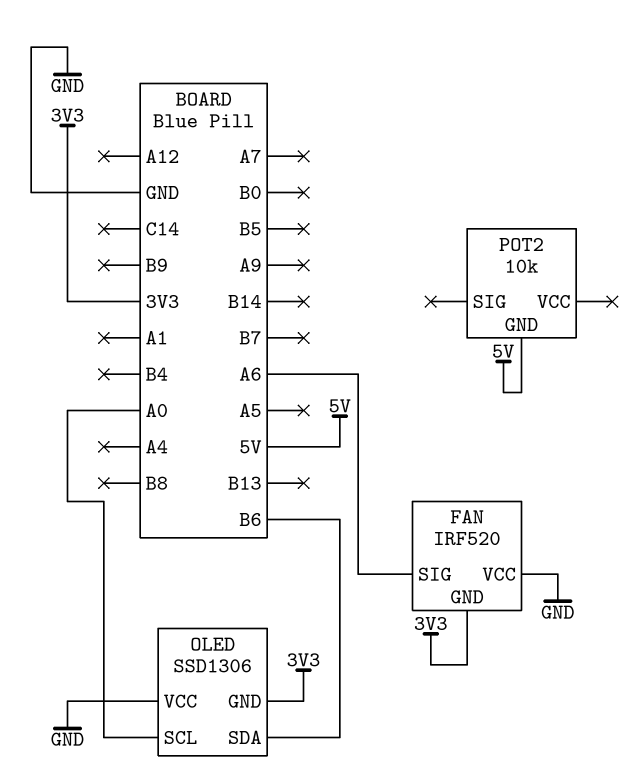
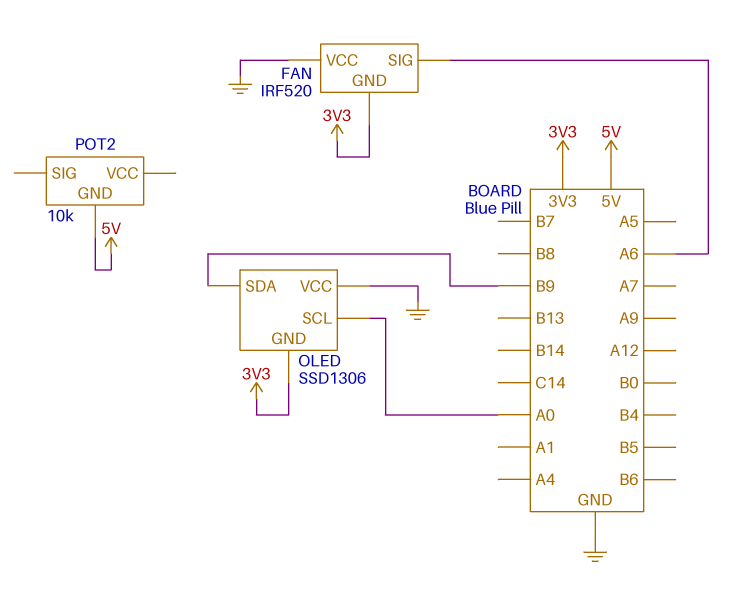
OLED pin SDA: B6 -> B9

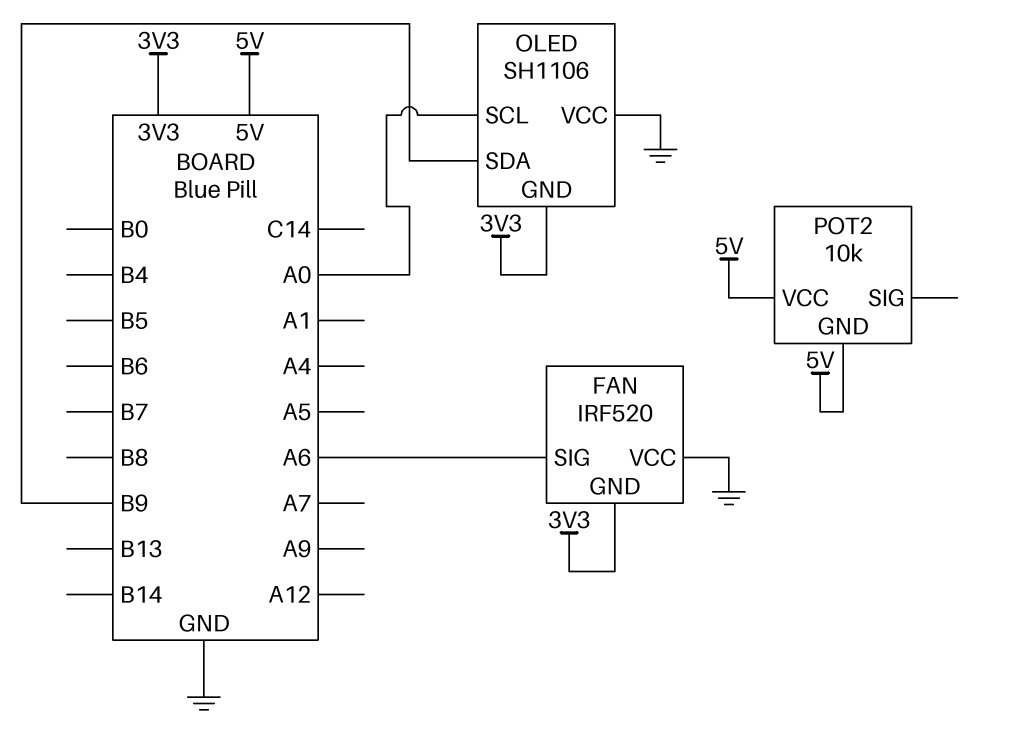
OLED: SSD1306 -> SH1106
POT2 pin VCC: none -> 5V

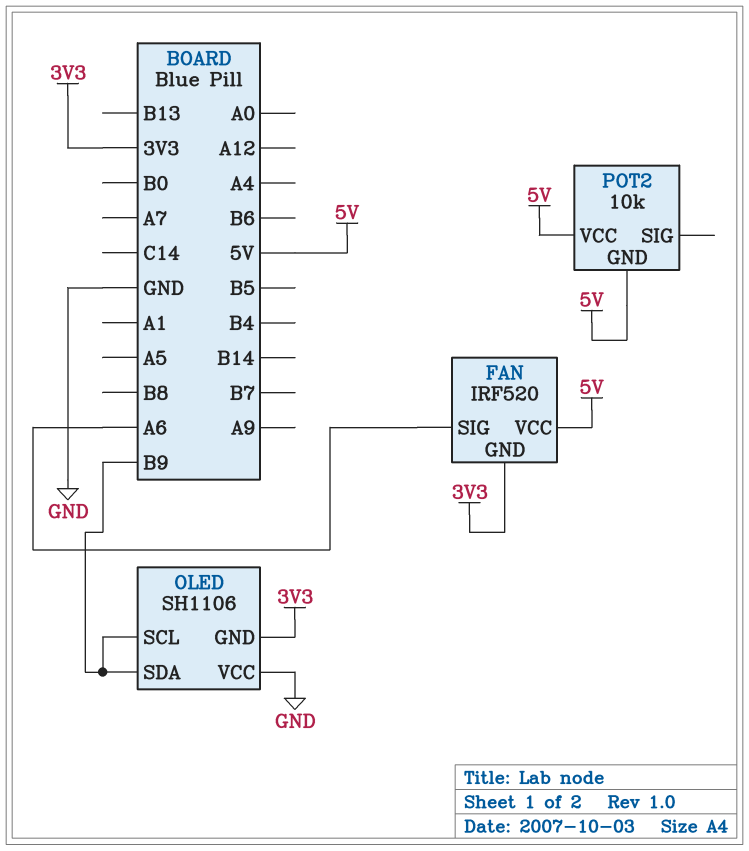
FAN pin VCC: GND -> 5V
OLED pin SCL: A0 -> B9

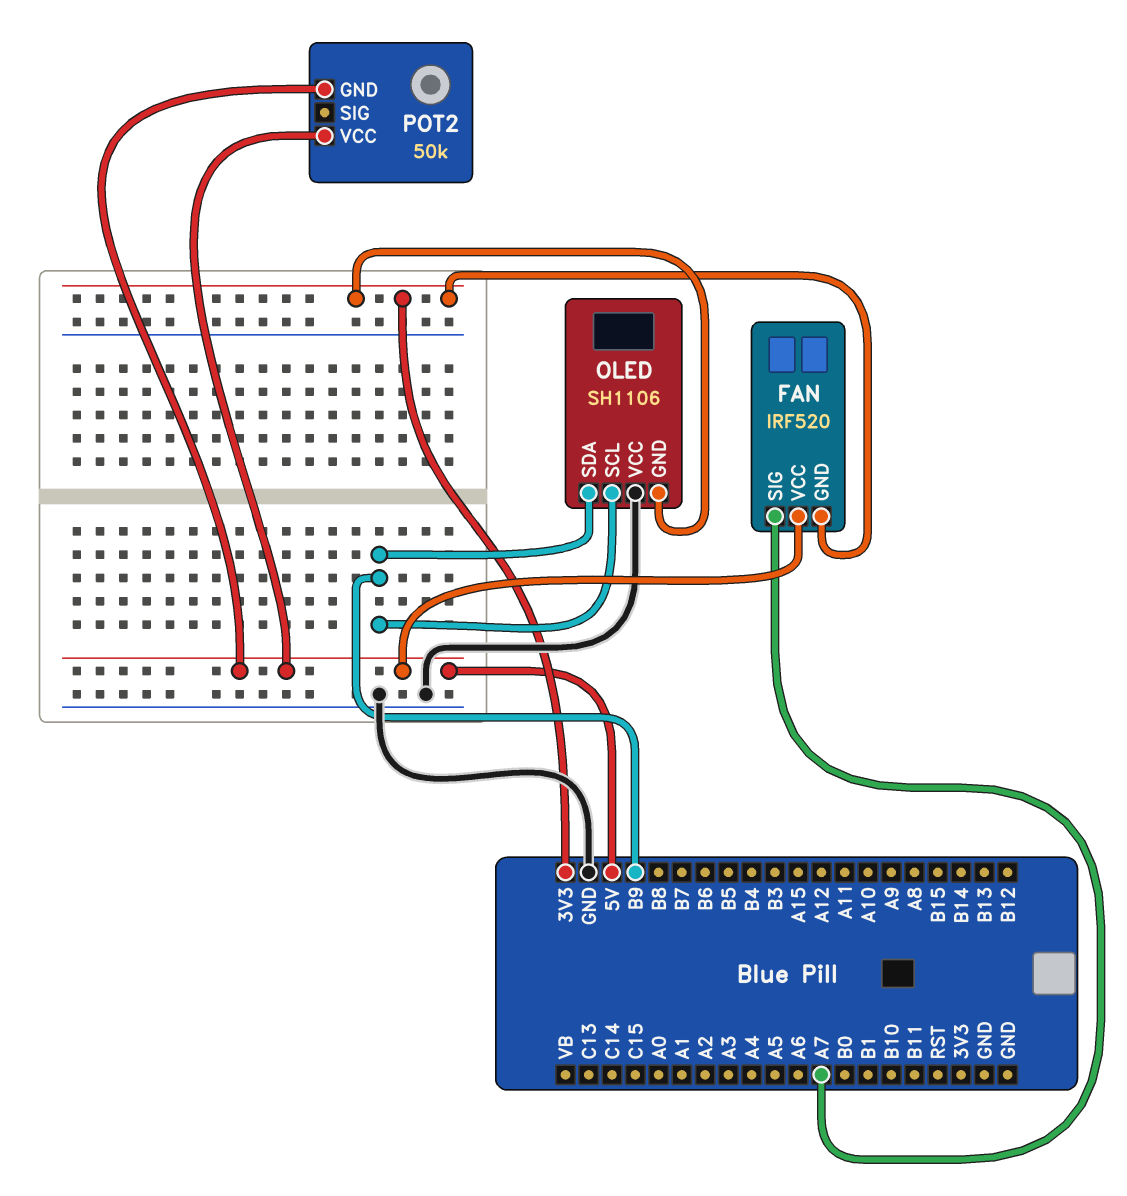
FAN pin SIG: A6 -> A7
POT2: 10k -> 50k

